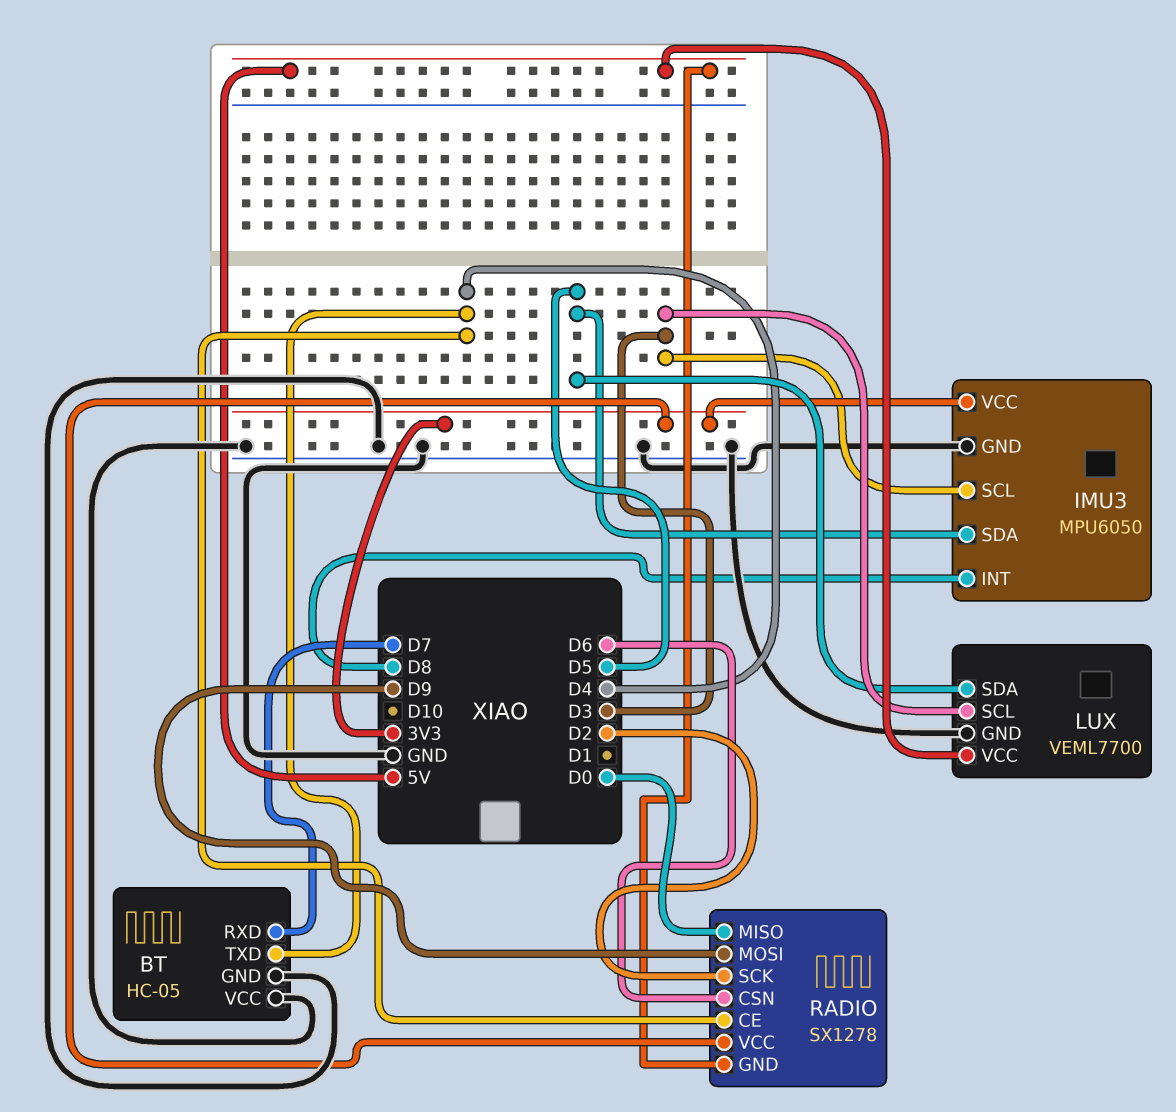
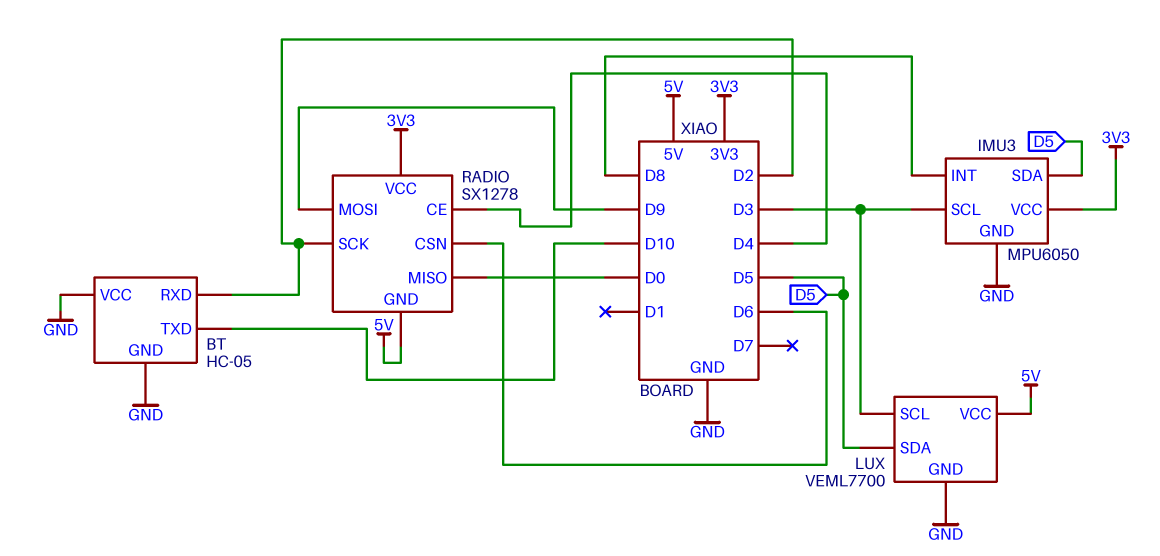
BT pin RXD: D7 -> D2
BT pin TXD: D4 -> D10

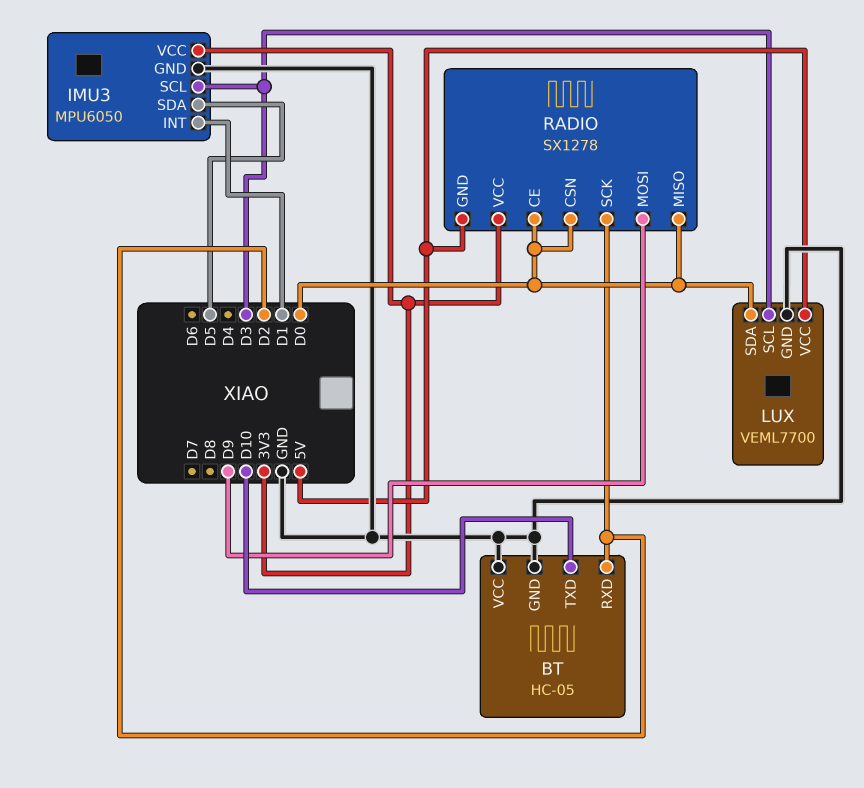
IMU3 pin INT: D8 -> D1
LUX pin SDA: D5 -> D0
RADIO pin CE: D4 -> D0
RADIO pin CSN: D6 -> D0

